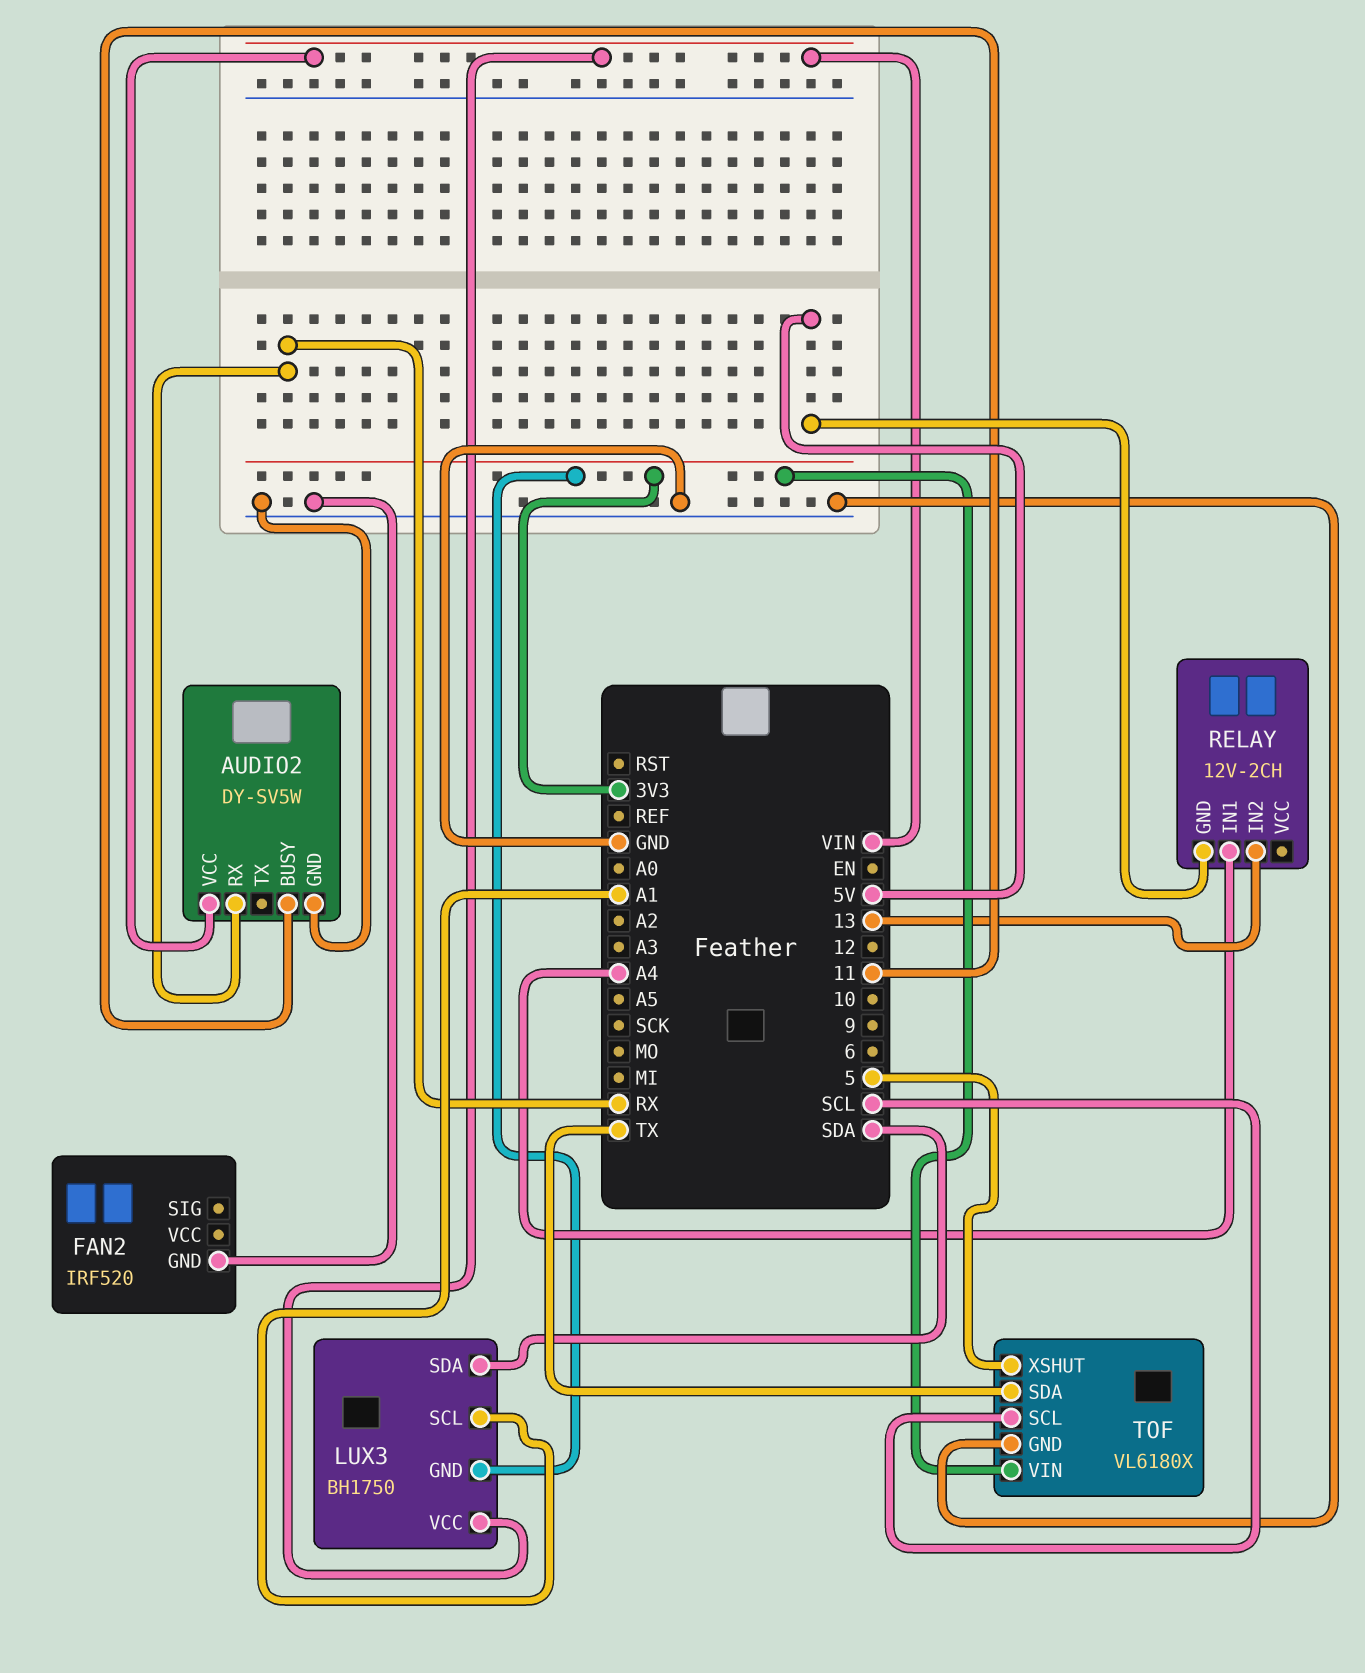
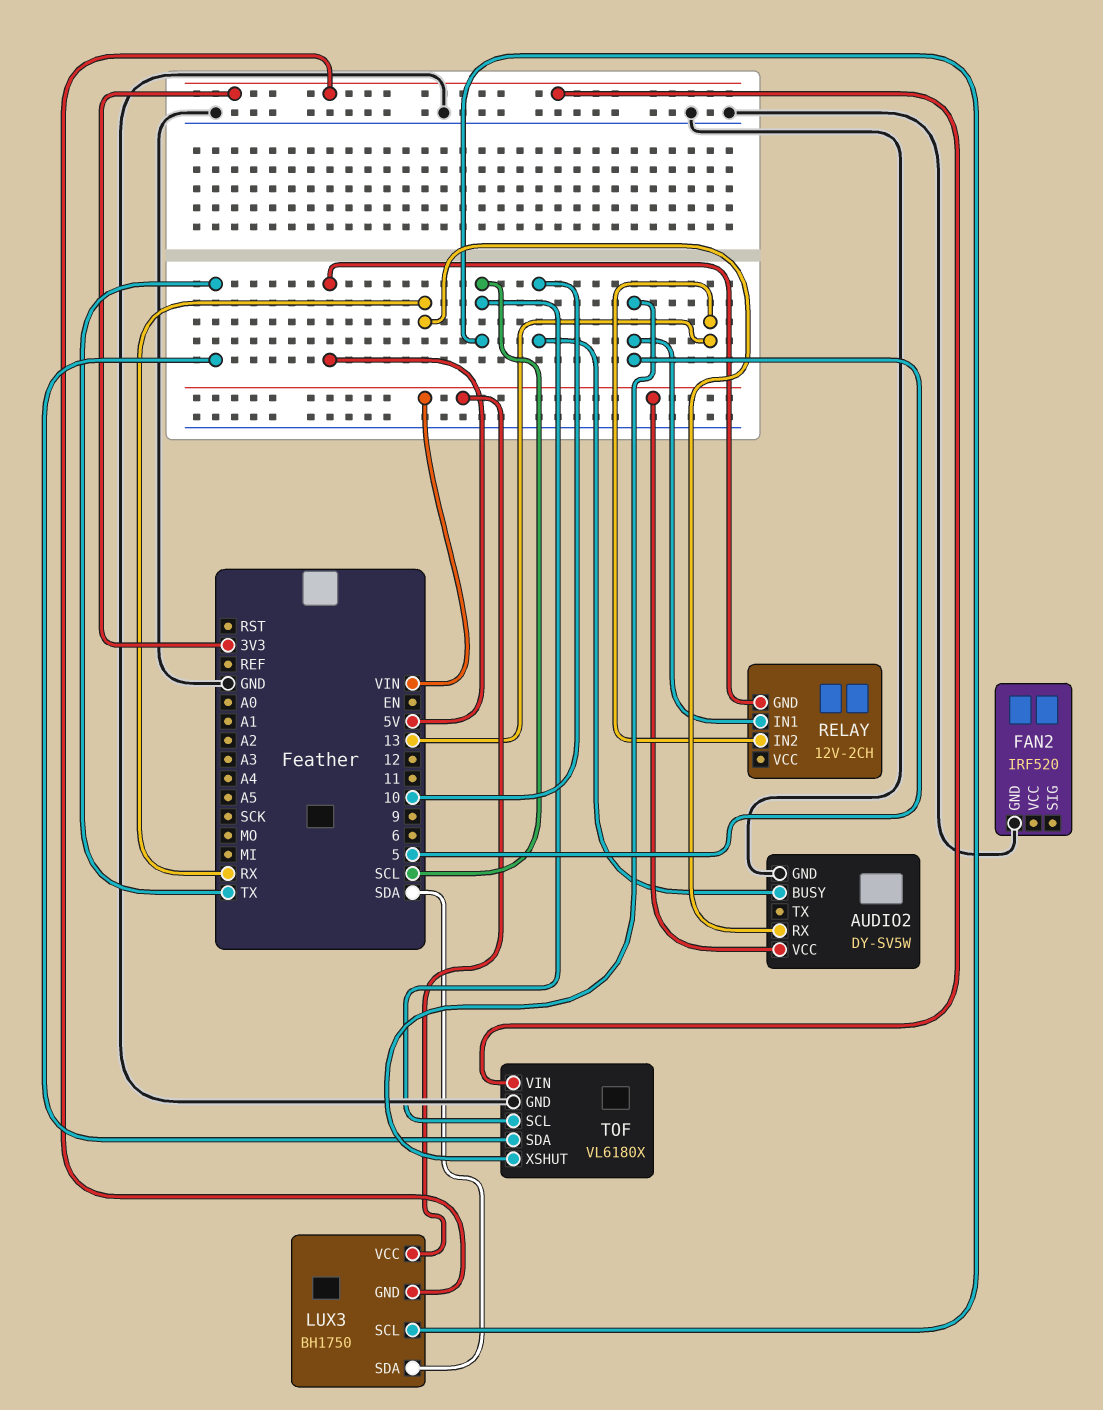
AUDIO2 pin BUSY: 11 -> 10
LUX3 pin SCL: A1 -> SCL
RELAY pin IN1: A4 -> 5

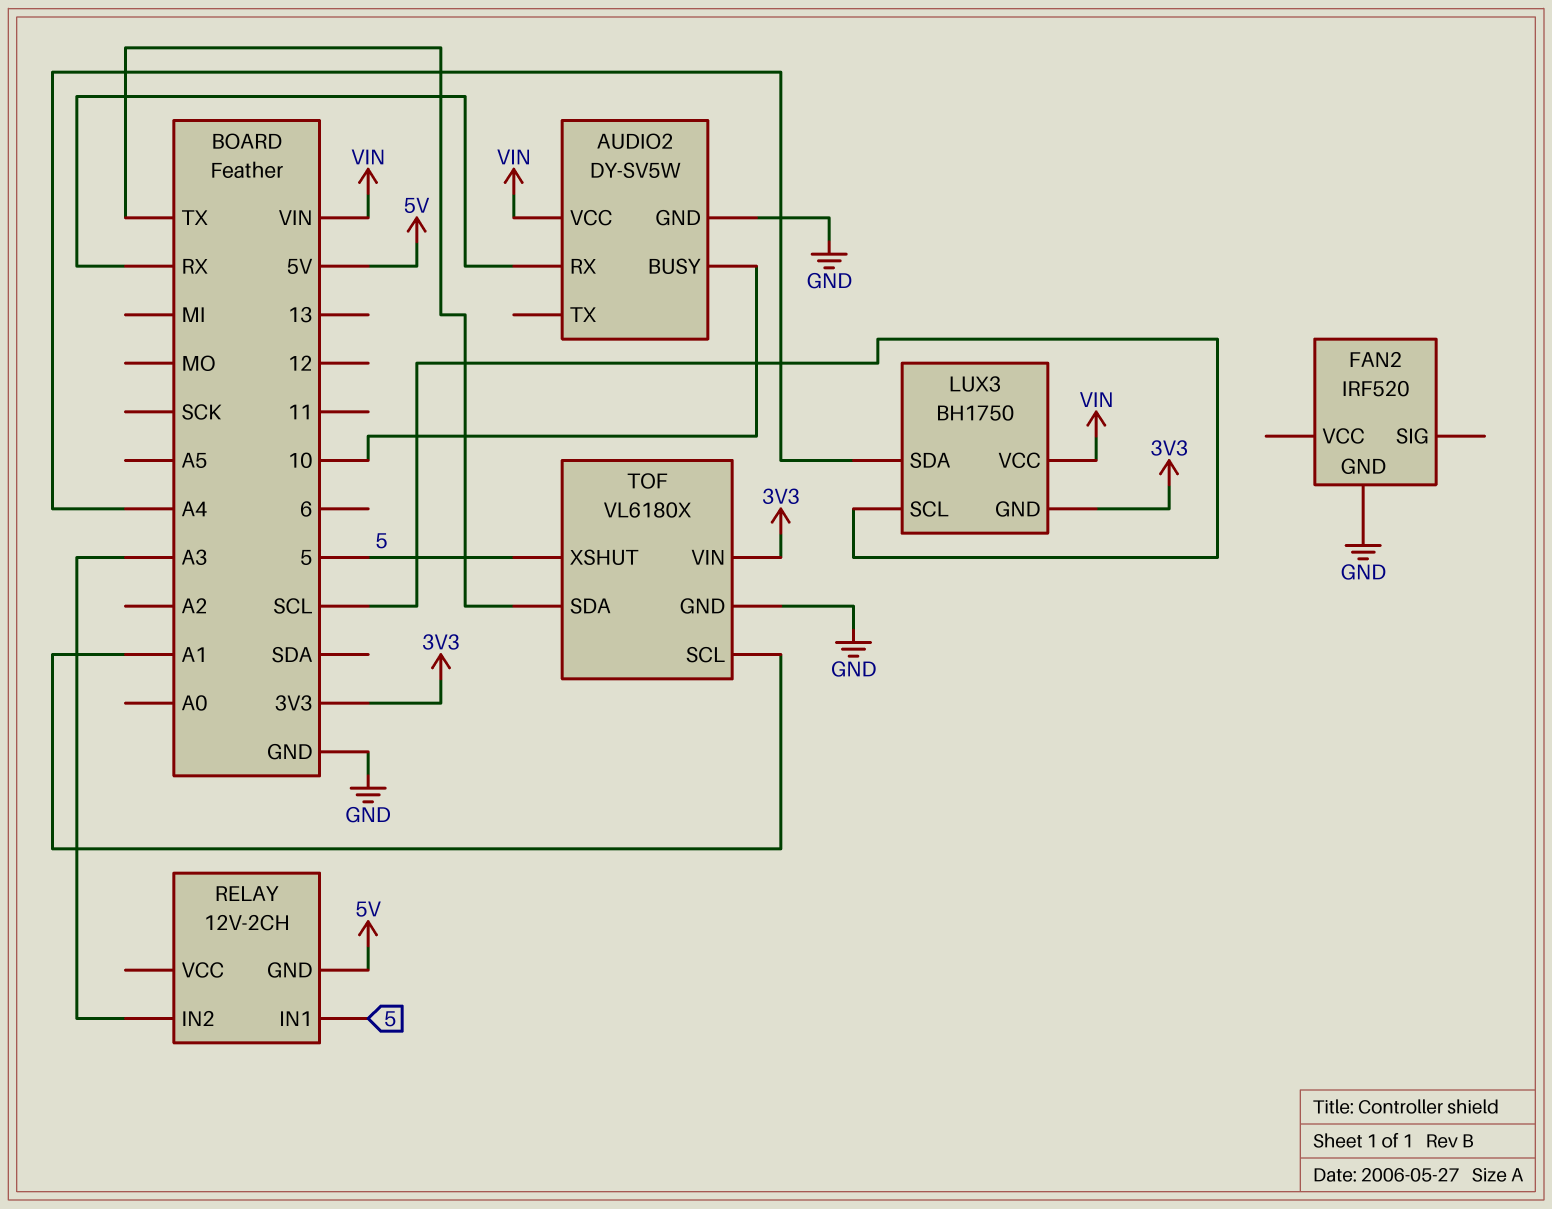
LUX3 pin SDA: SDA -> A4
RELAY pin IN2: 13 -> A3
TOF pin SCL: SCL -> A1

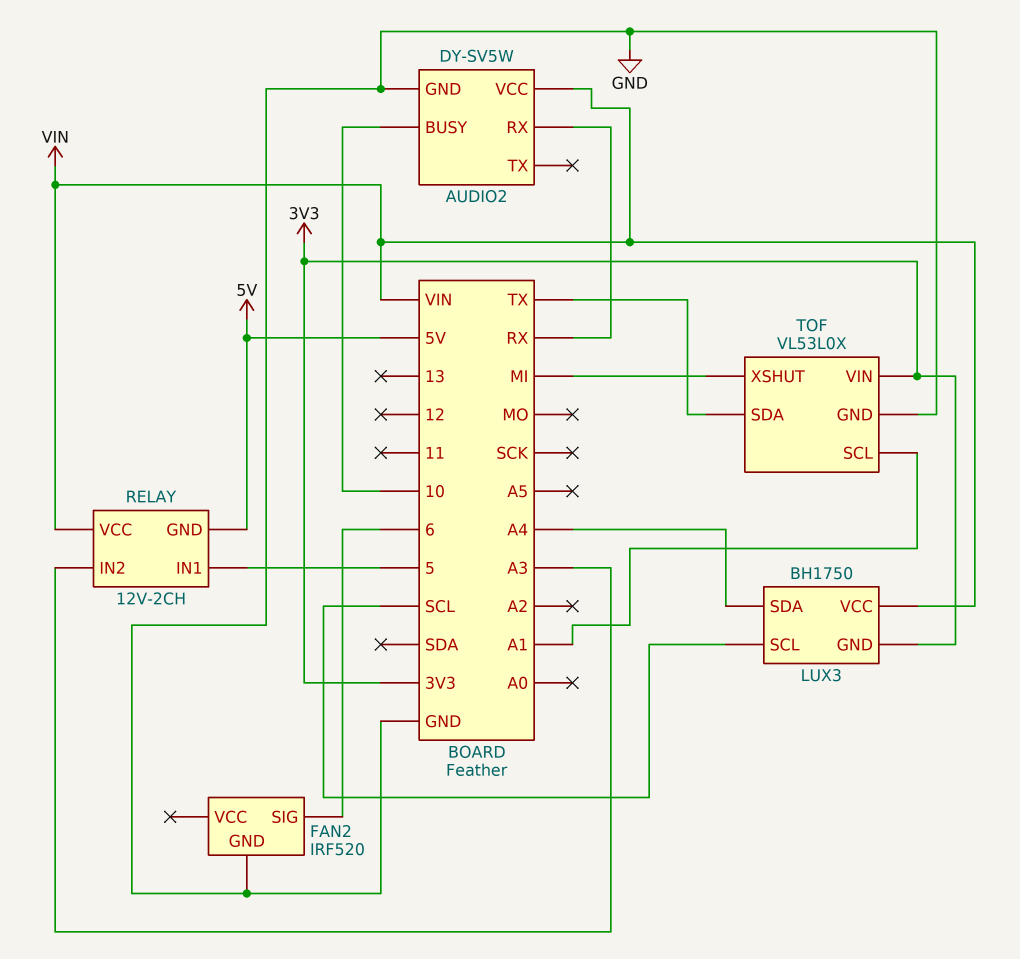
FAN2 pin SIG: none -> 6
RELAY pin VCC: none -> VIN
TOF: VL6180X -> VL53L0X
TOF pin XSHUT: 5 -> MI

